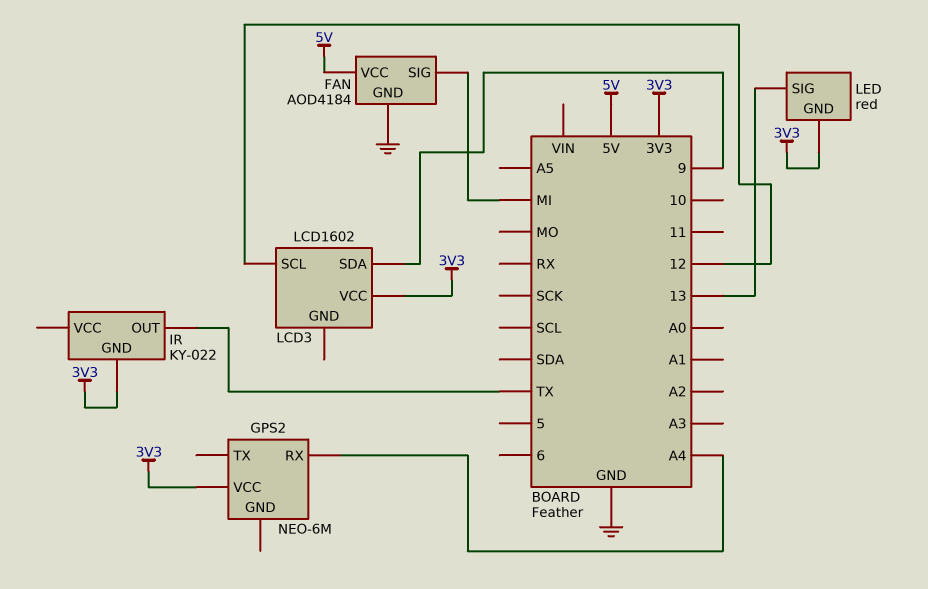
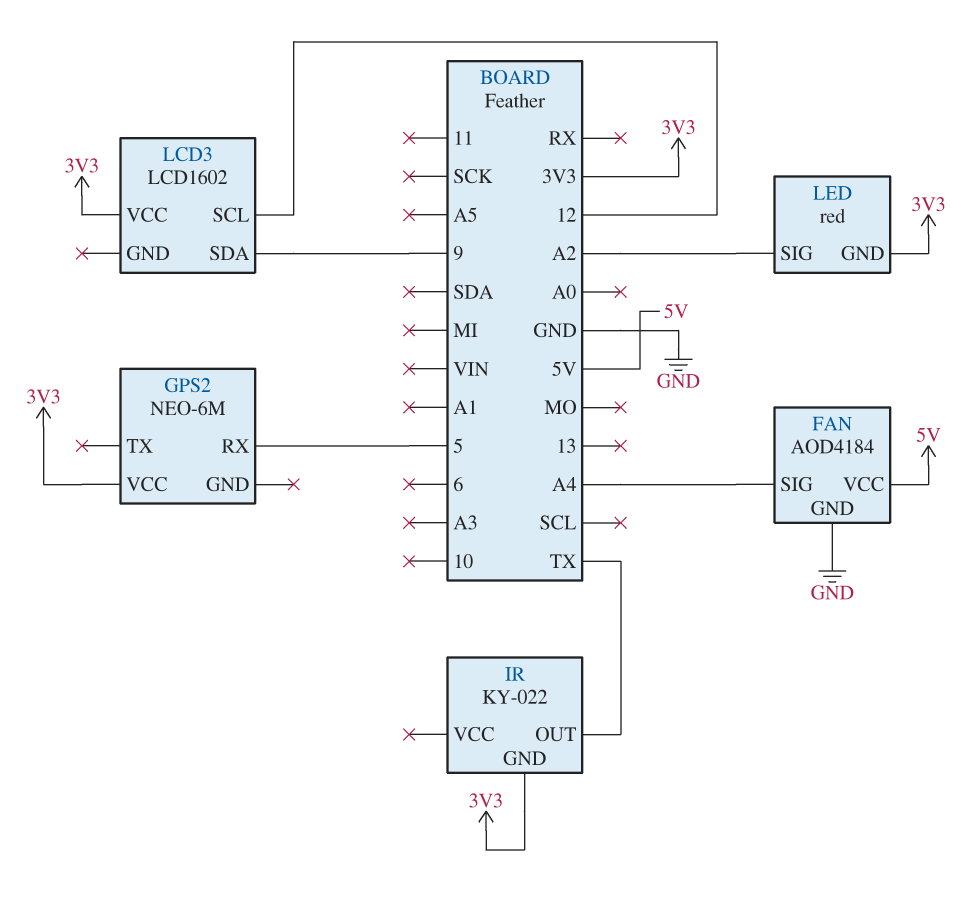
FAN pin SIG: MI -> A4
GPS2 pin RX: A4 -> 5
LED pin SIG: 13 -> A2

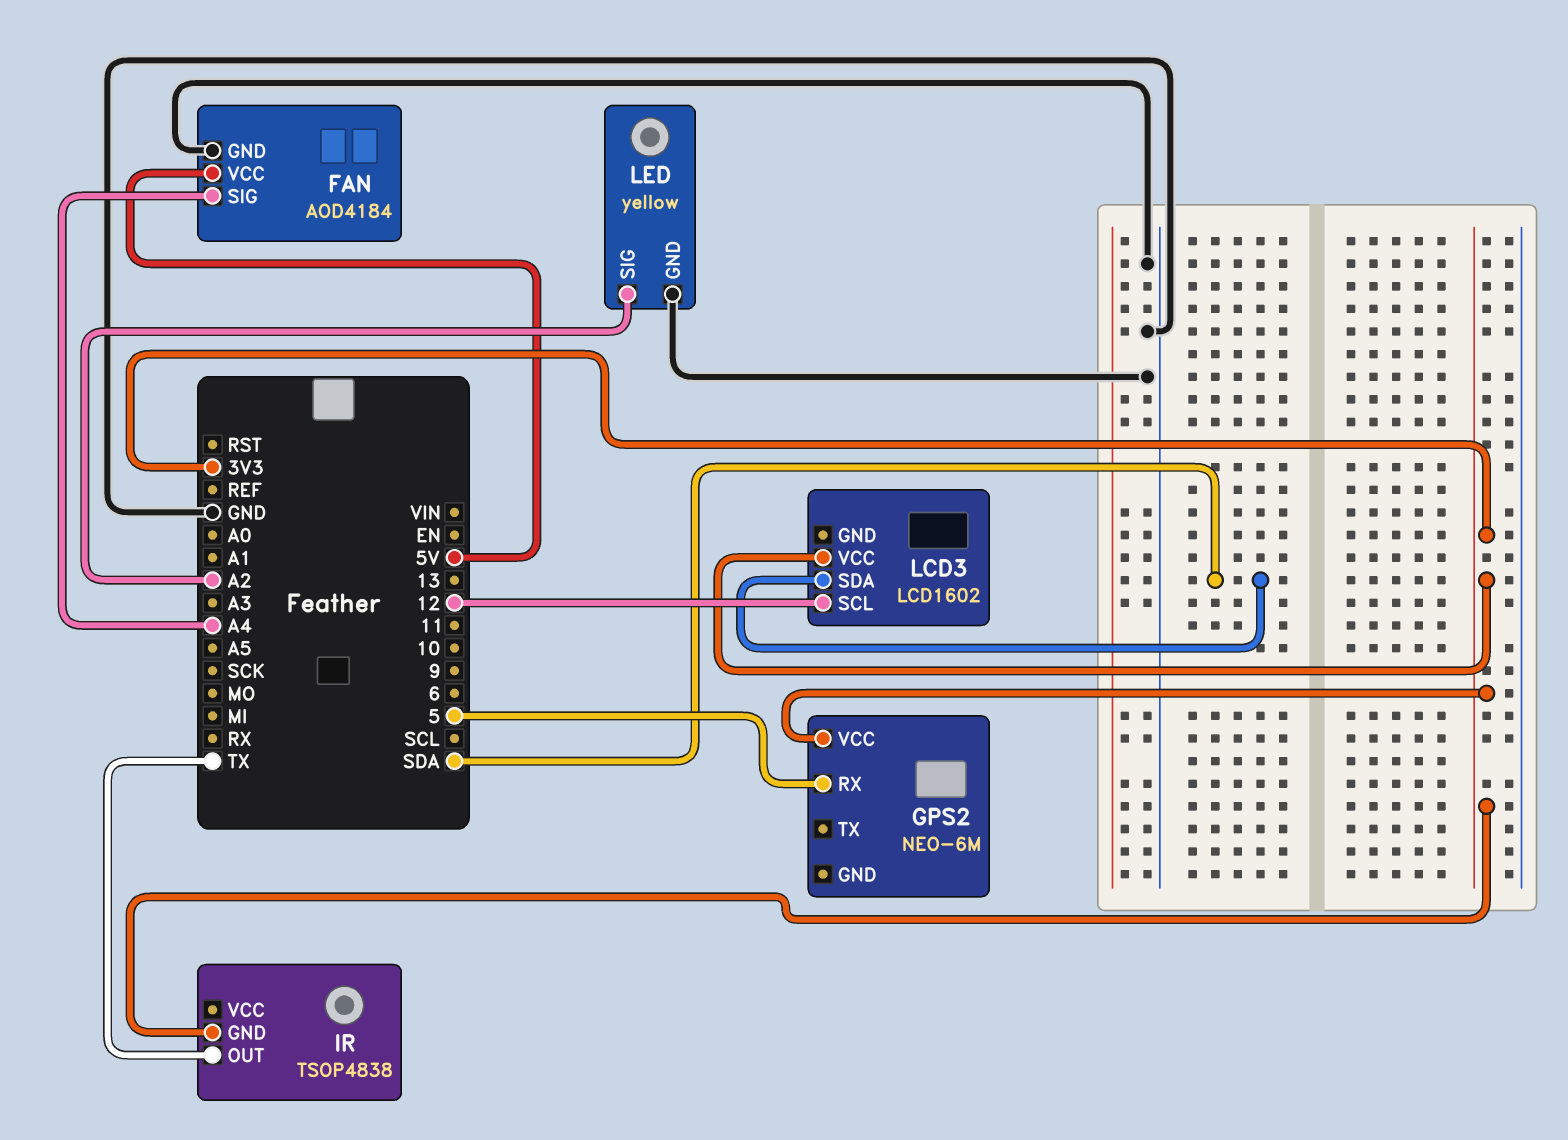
IR: KY-022 -> TSOP4838
LCD3 pin SDA: 9 -> SDA
LED: red -> yellow
LED pin GND: 3V3 -> GND

